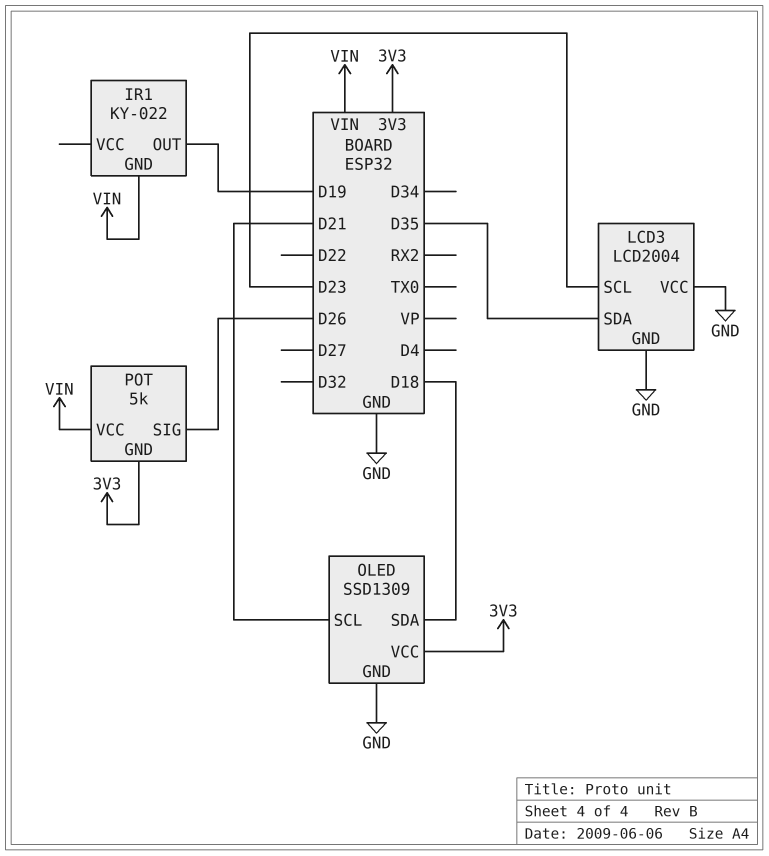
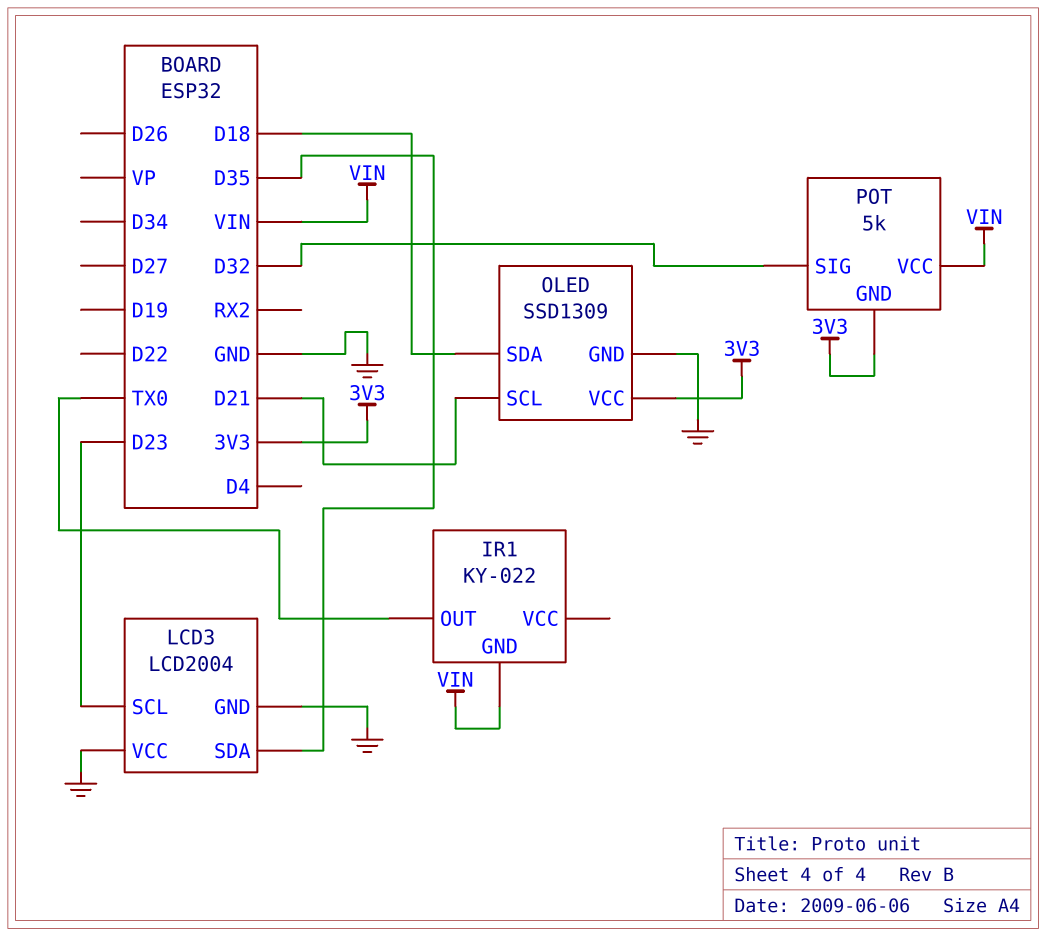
IR1 pin OUT: D19 -> TX0
POT pin SIG: D26 -> D32

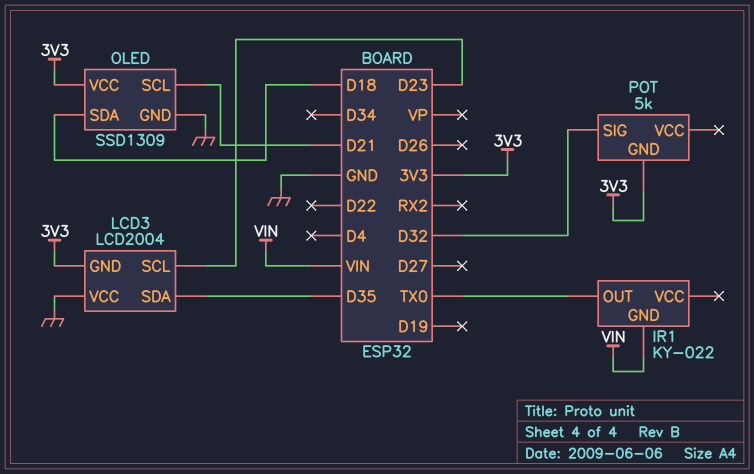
LCD3 pin GND: GND -> 3V3
POT pin VCC: VIN -> none

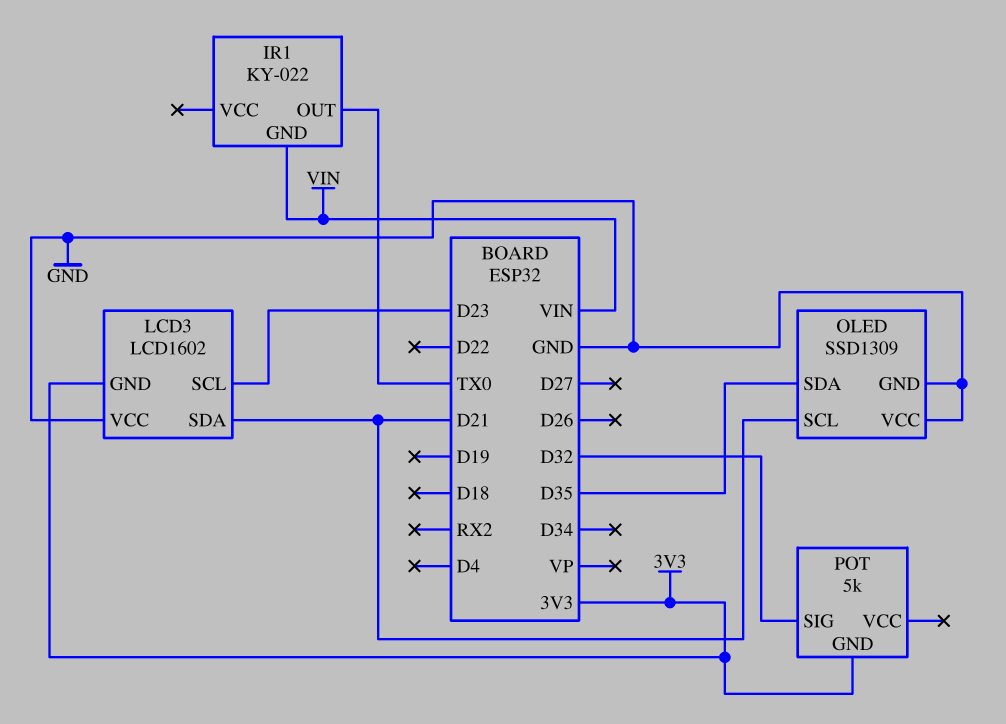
LCD3: LCD2004 -> LCD1602
LCD3 pin SDA: D35 -> D21
OLED pin SDA: D18 -> D35
OLED pin VCC: 3V3 -> GND

